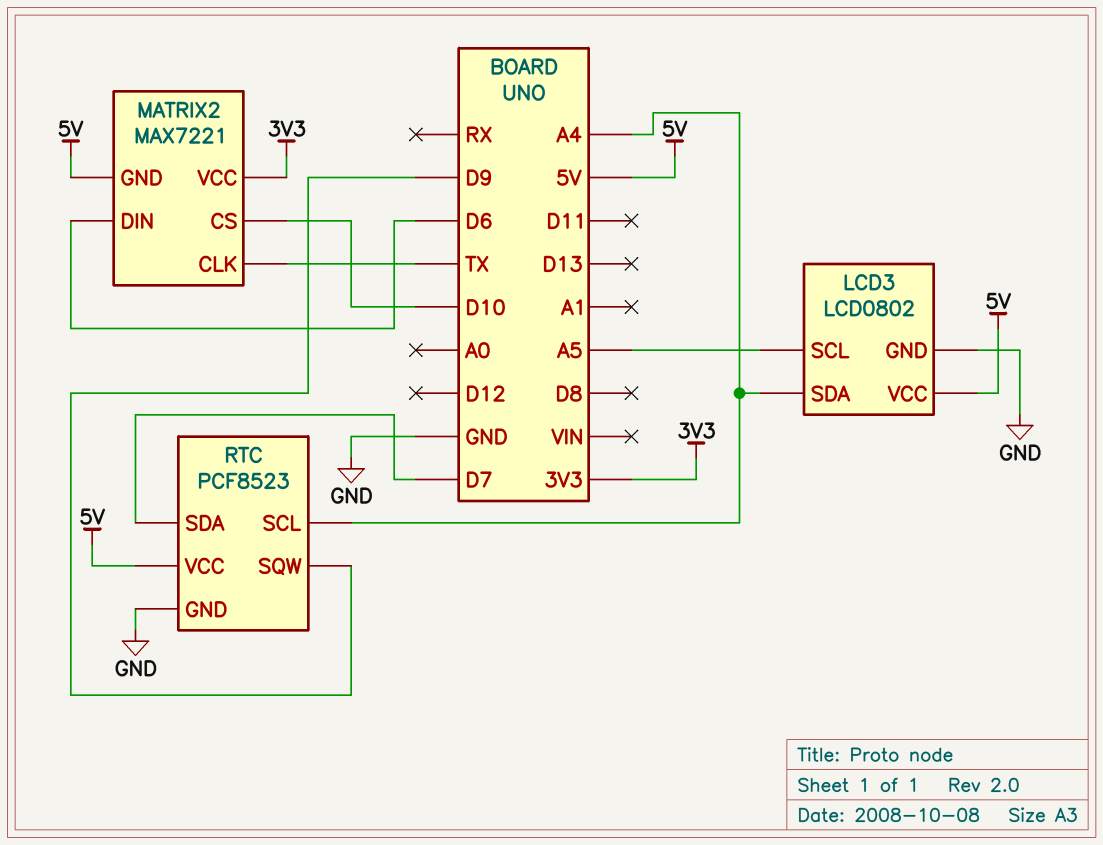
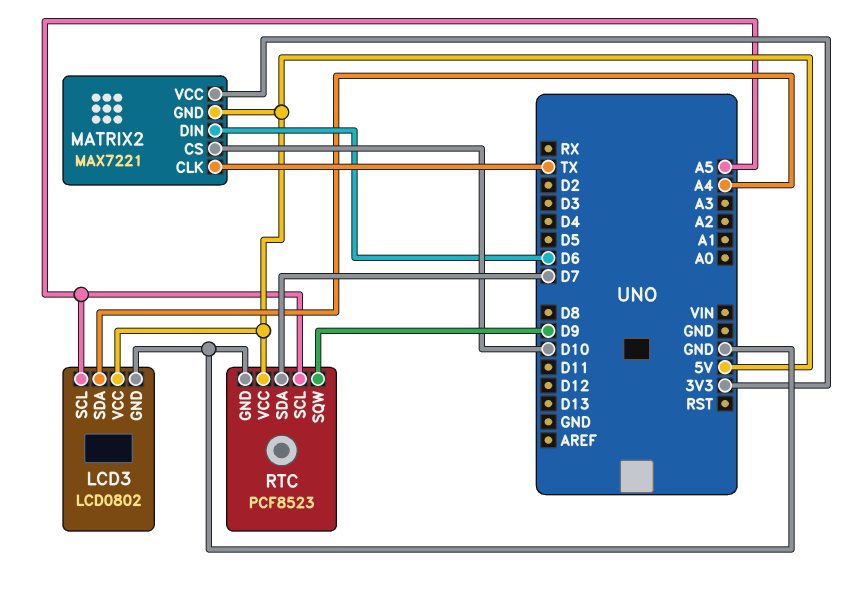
RTC pin SCL: A4 -> A5

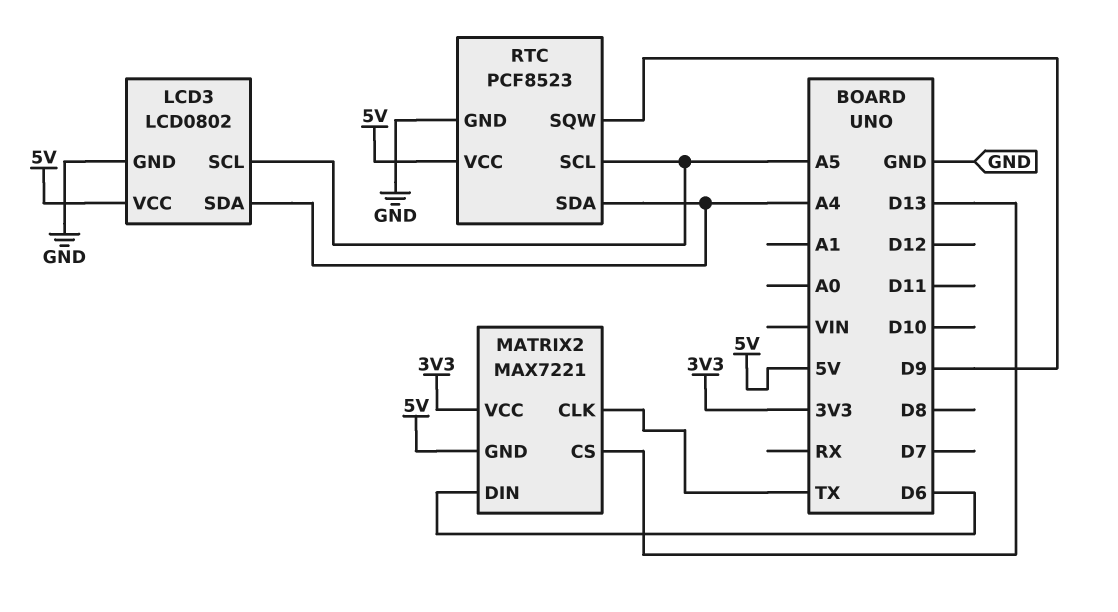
MATRIX2 pin CS: D10 -> D13
RTC pin SDA: D7 -> A4

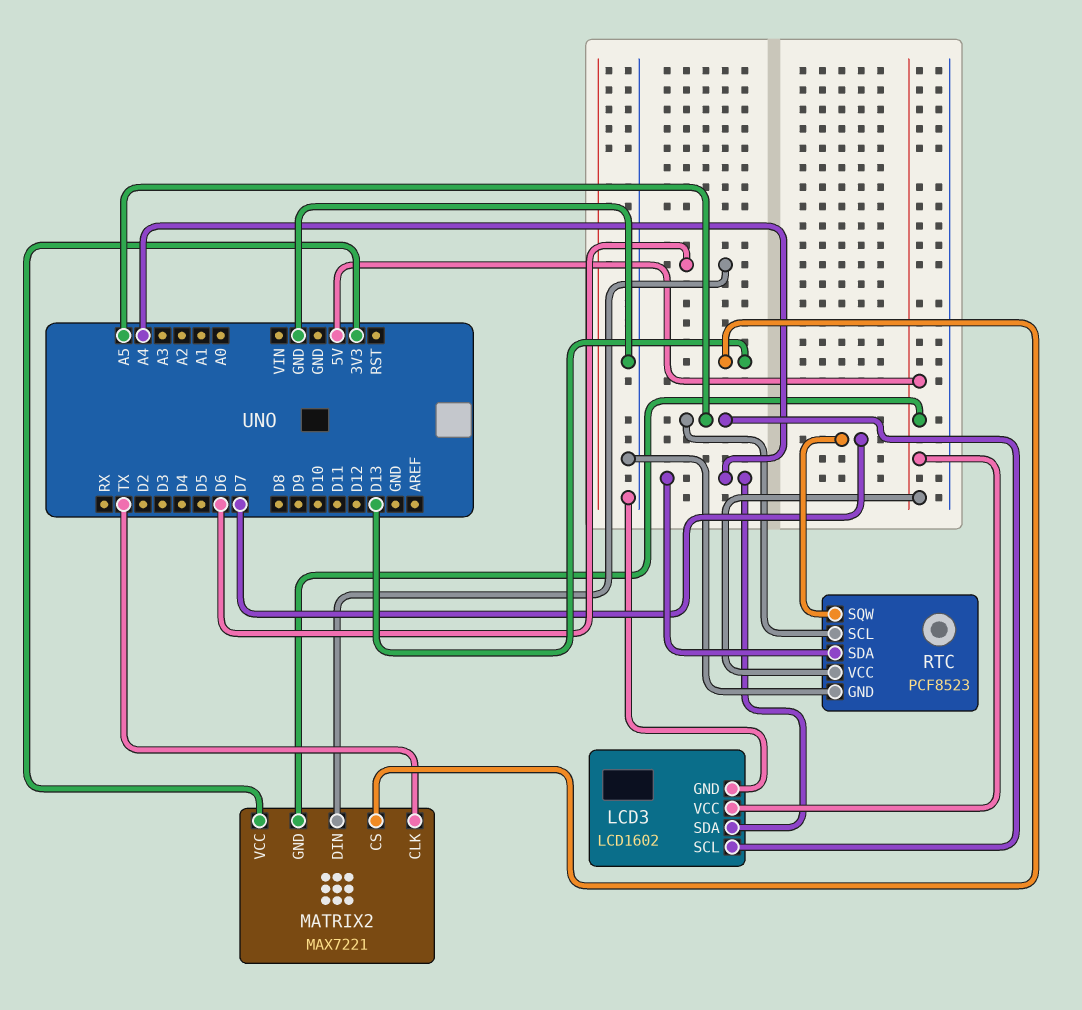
LCD3: LCD0802 -> LCD1602
RTC pin SQW: D9 -> D7

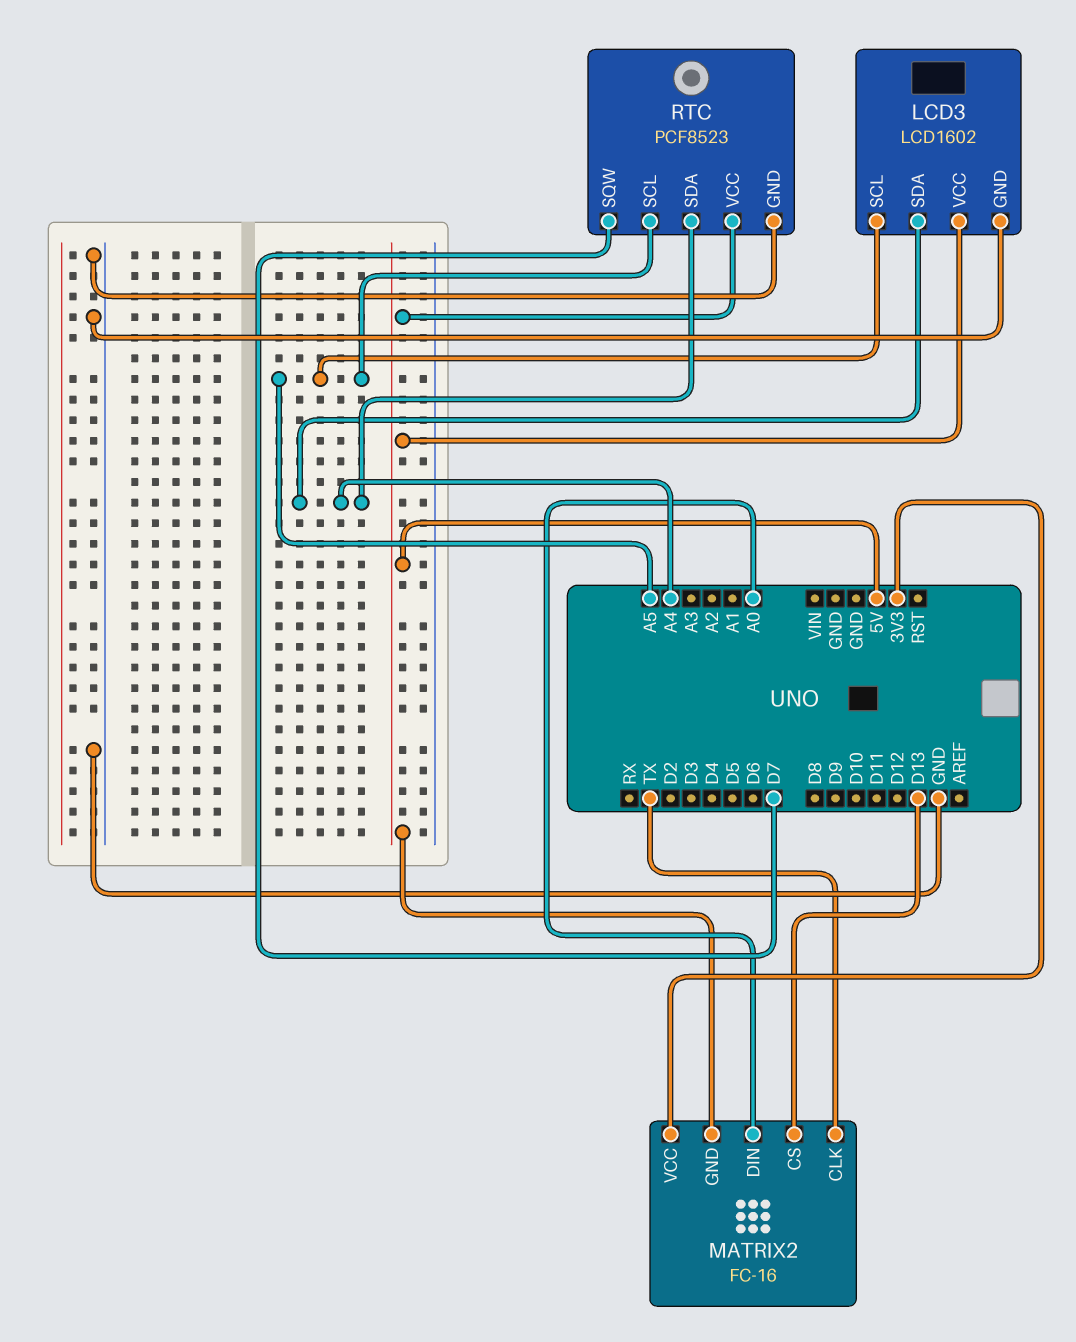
MATRIX2: MAX7221 -> FC-16
MATRIX2 pin DIN: D6 -> A0

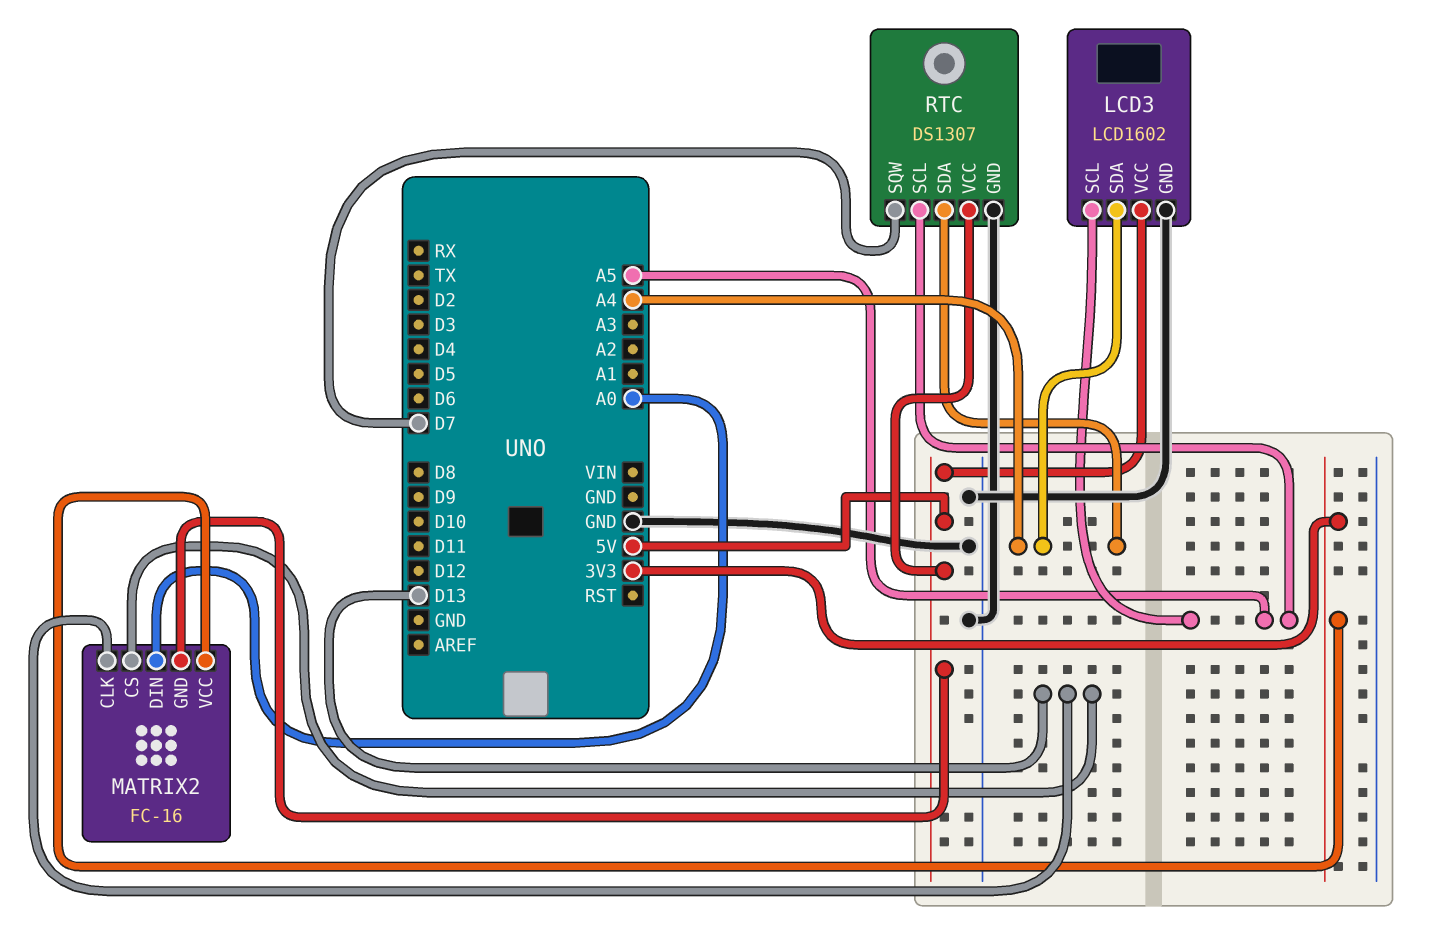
MATRIX2 pin CLK: TX -> D13
RTC: PCF8523 -> DS1307

